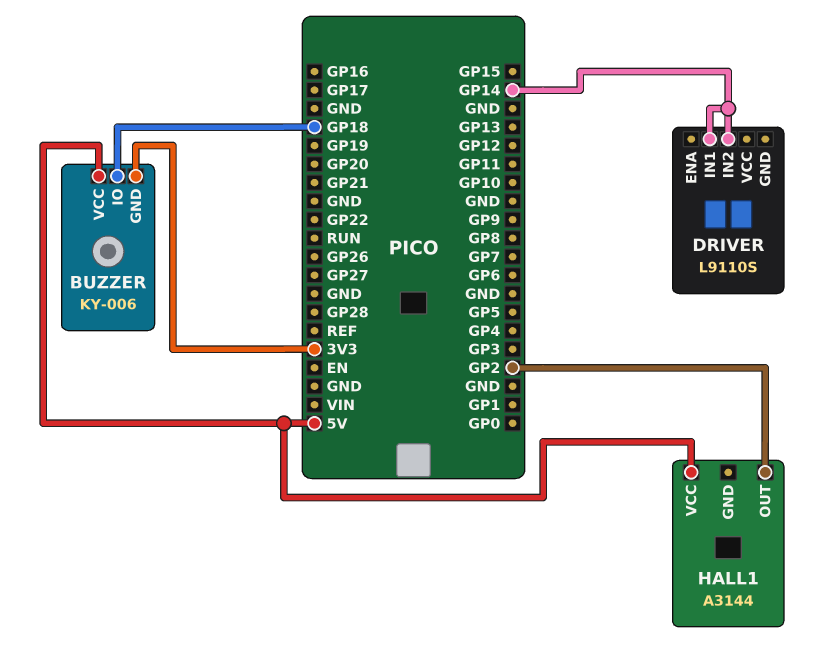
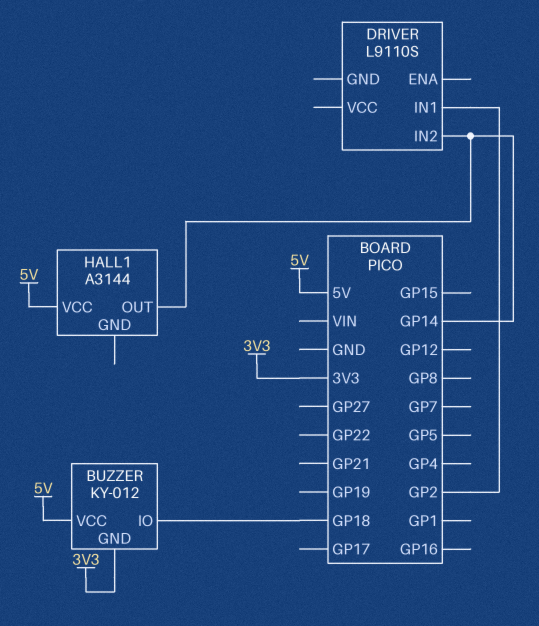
BUZZER: KY-006 -> KY-012
DRIVER pin IN1: GP14 -> GP2
HALL1 pin OUT: GP2 -> GP14

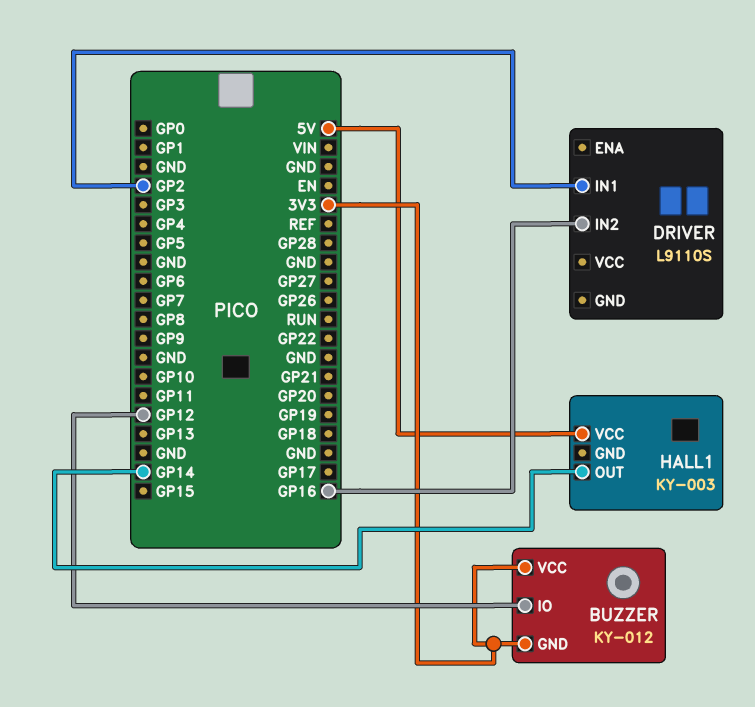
BUZZER pin IO: GP18 -> GP12
BUZZER pin VCC: 5V -> 3V3
DRIVER pin IN2: GP14 -> GP16
HALL1: A3144 -> KY-003

